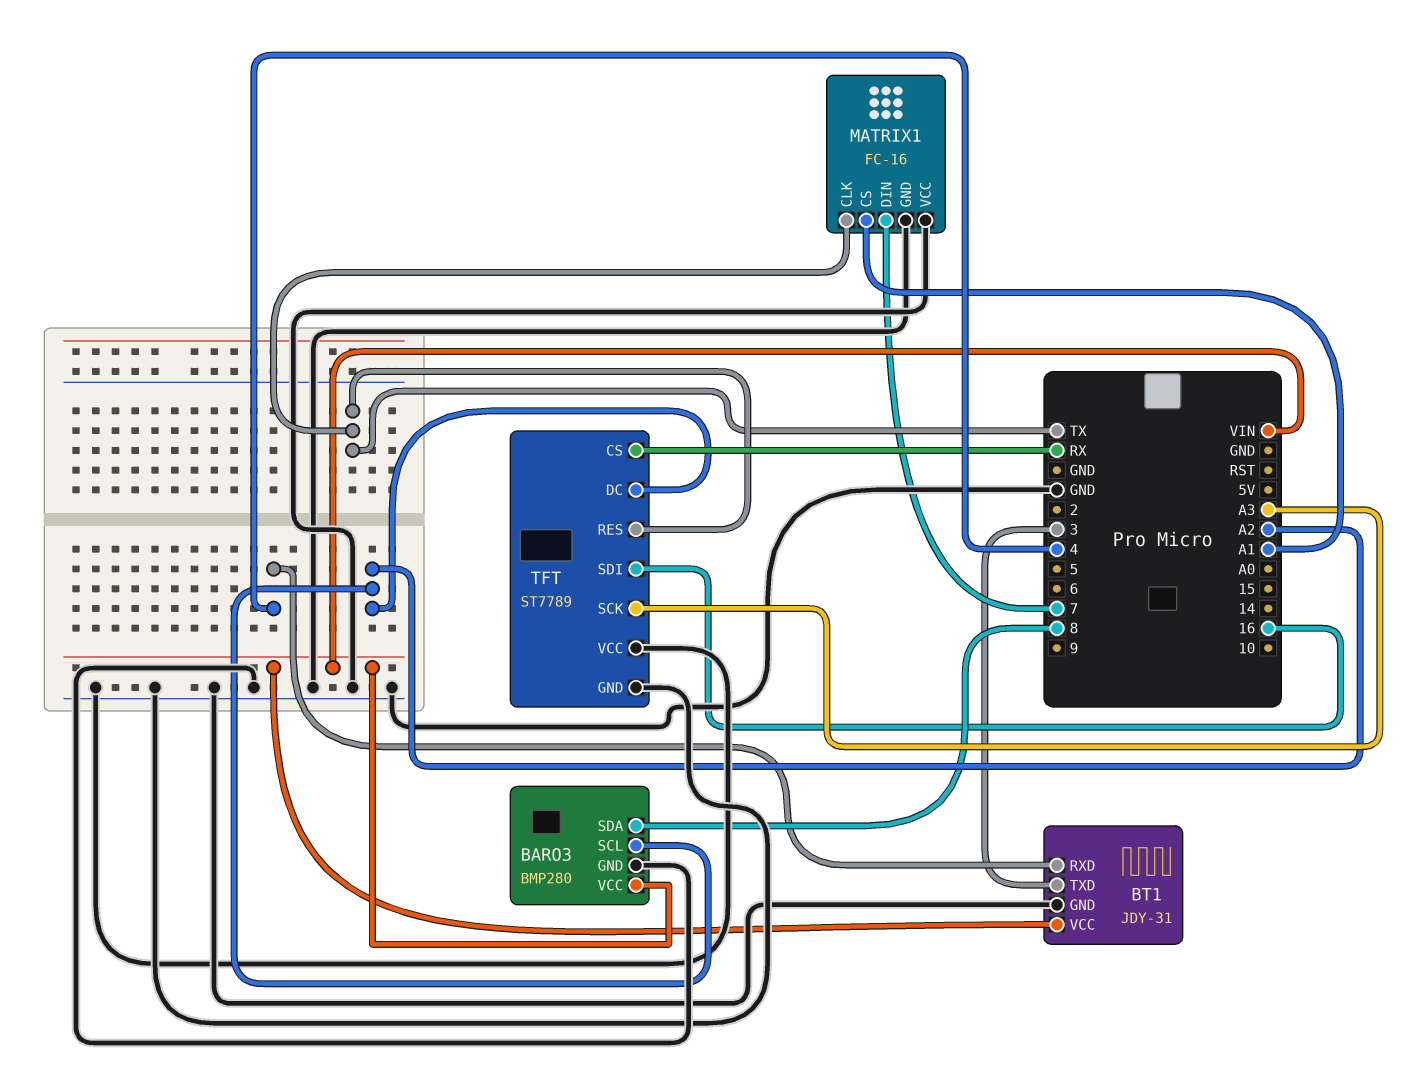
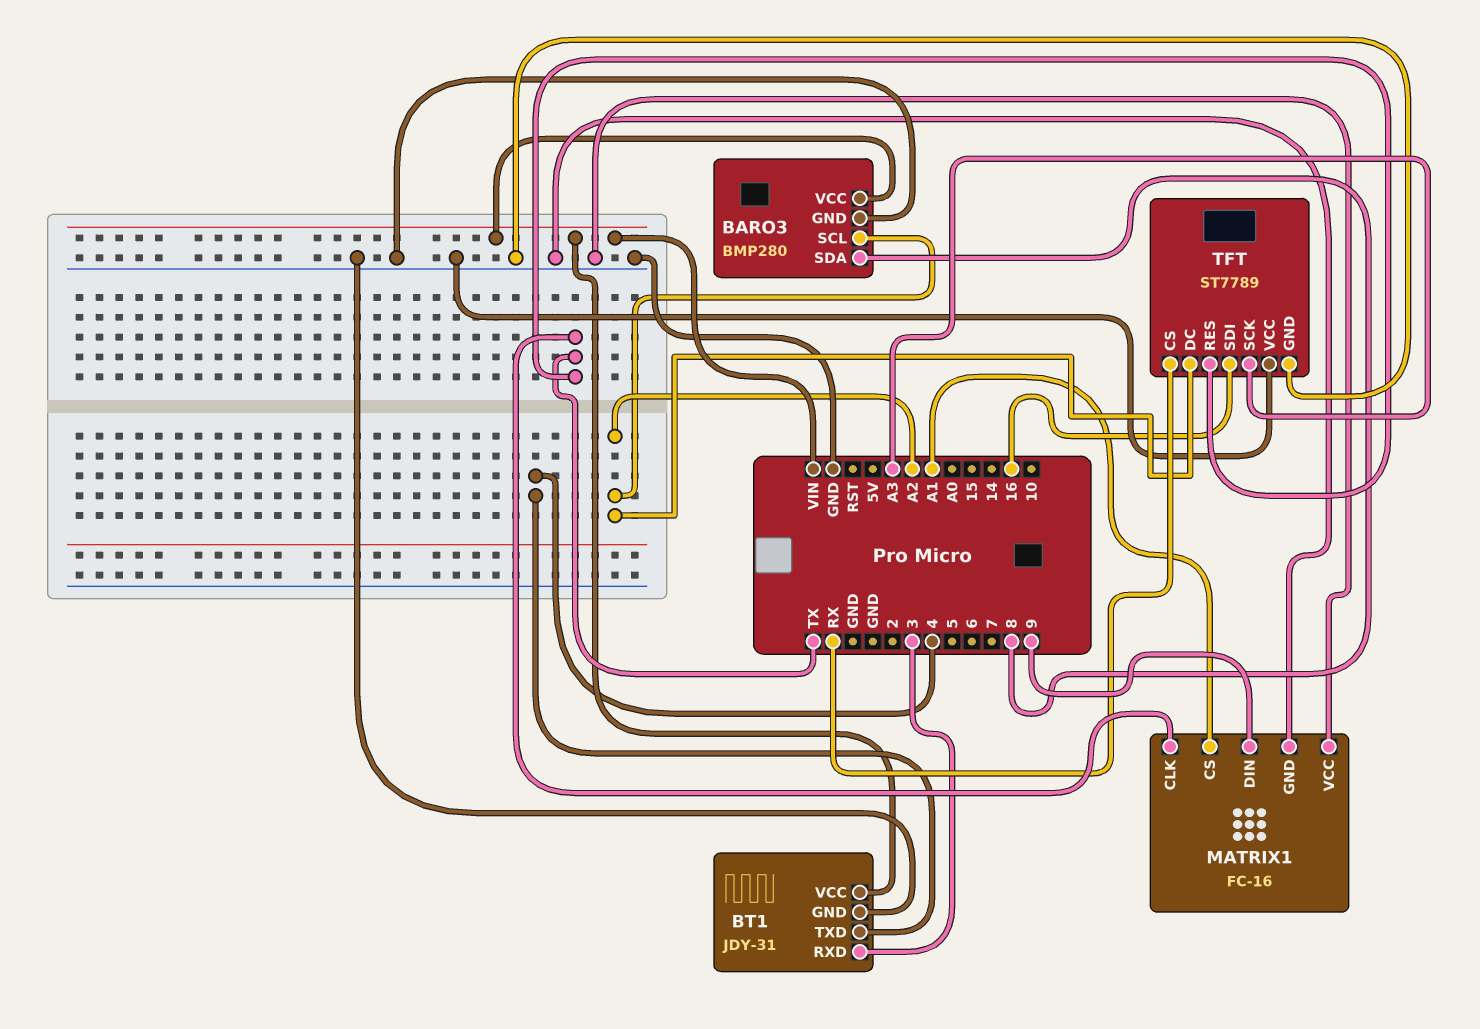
BT1 pin RXD: 4 -> 3
BT1 pin TXD: 3 -> 4
MATRIX1 pin DIN: 7 -> 9

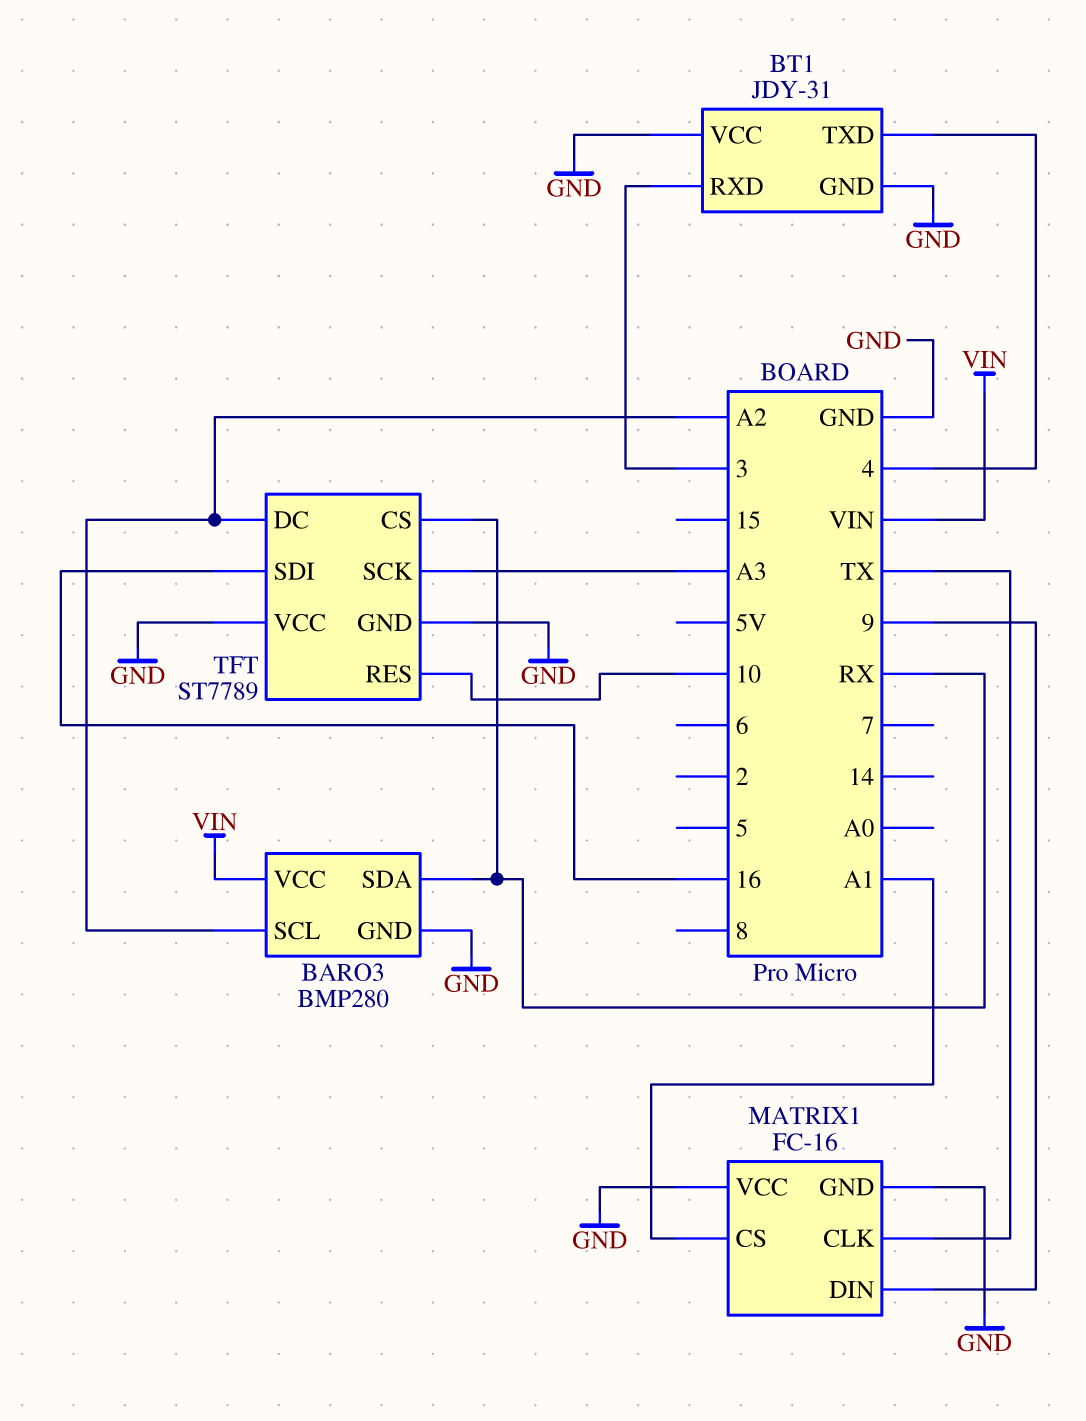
BARO3 pin SDA: 8 -> RX
BT1 pin VCC: VIN -> GND
TFT pin RES: TX -> 10

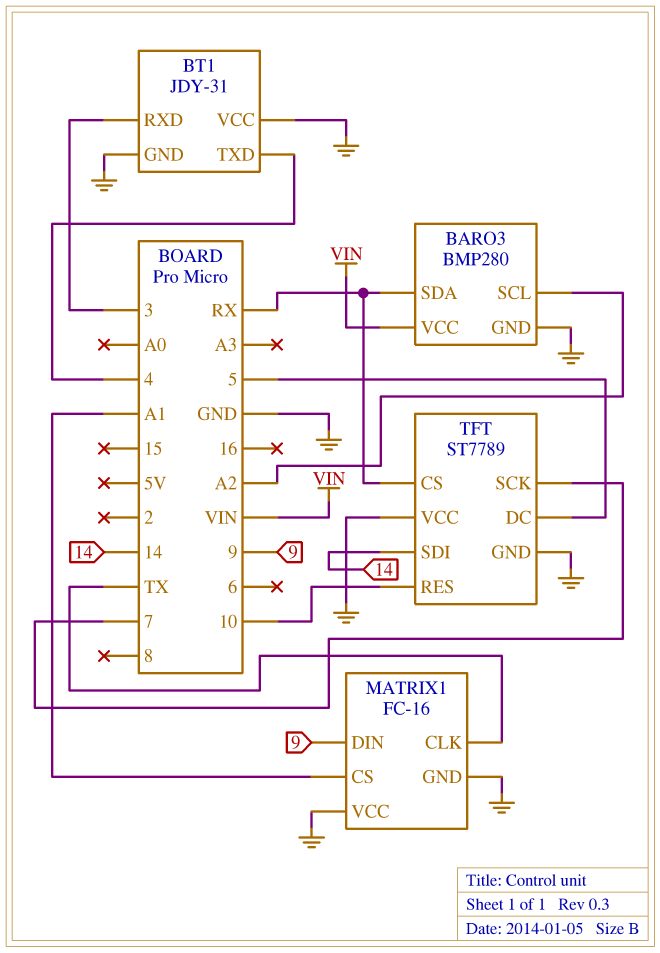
TFT pin DC: A2 -> 5
TFT pin SCK: A3 -> 7
TFT pin SDI: 16 -> 14

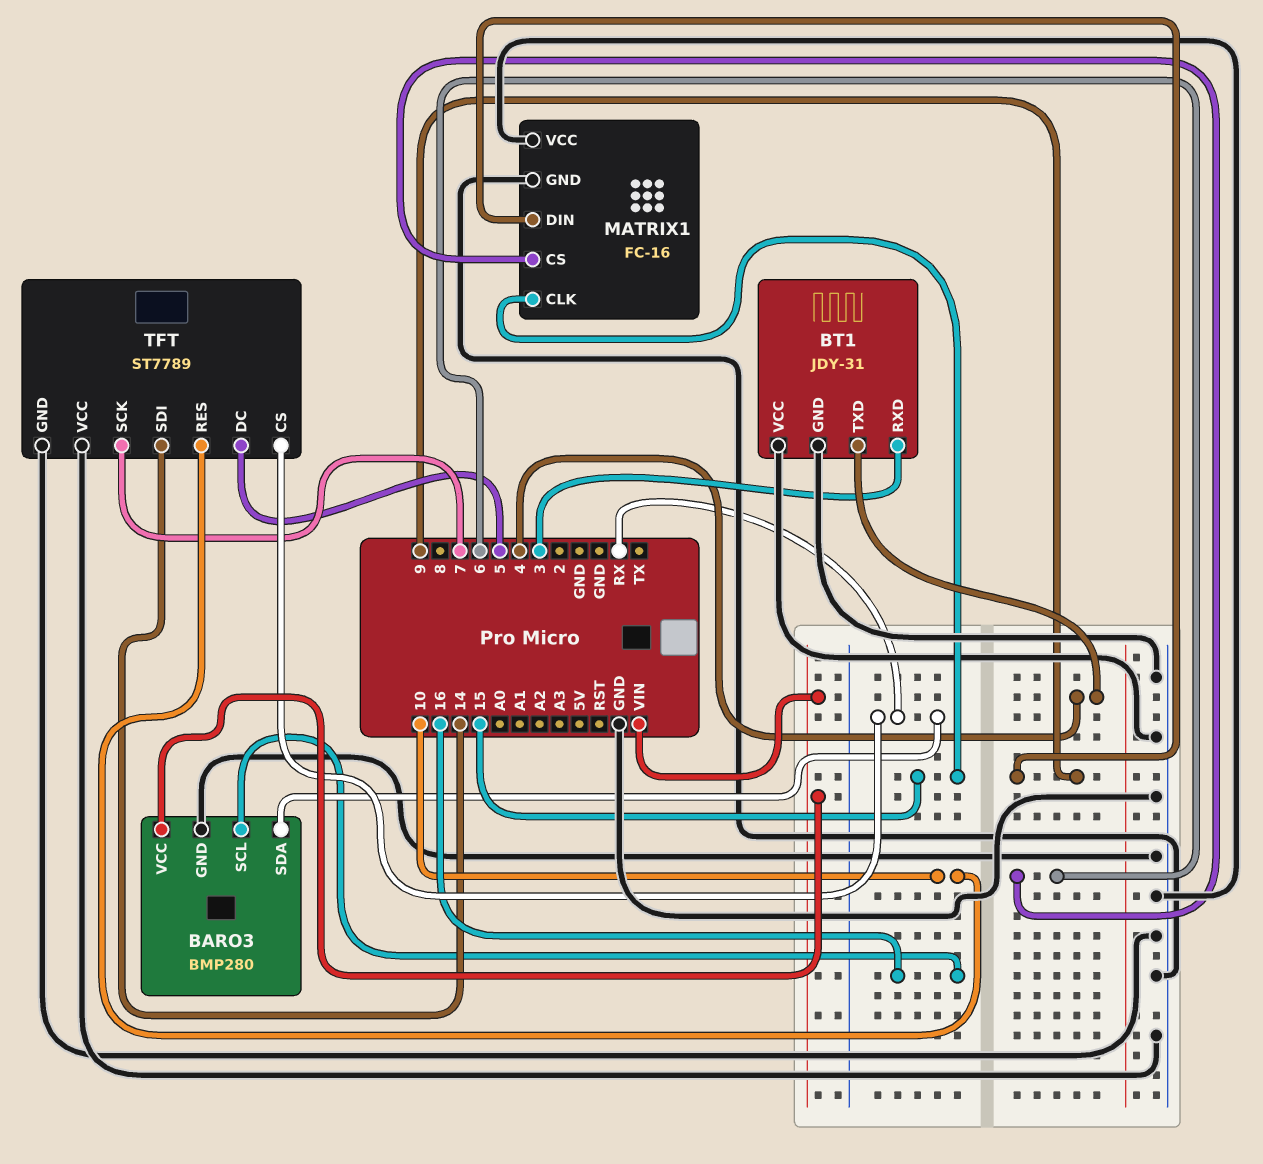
BARO3 pin SCL: A2 -> 16
MATRIX1 pin CLK: TX -> 15
MATRIX1 pin CS: A1 -> 6

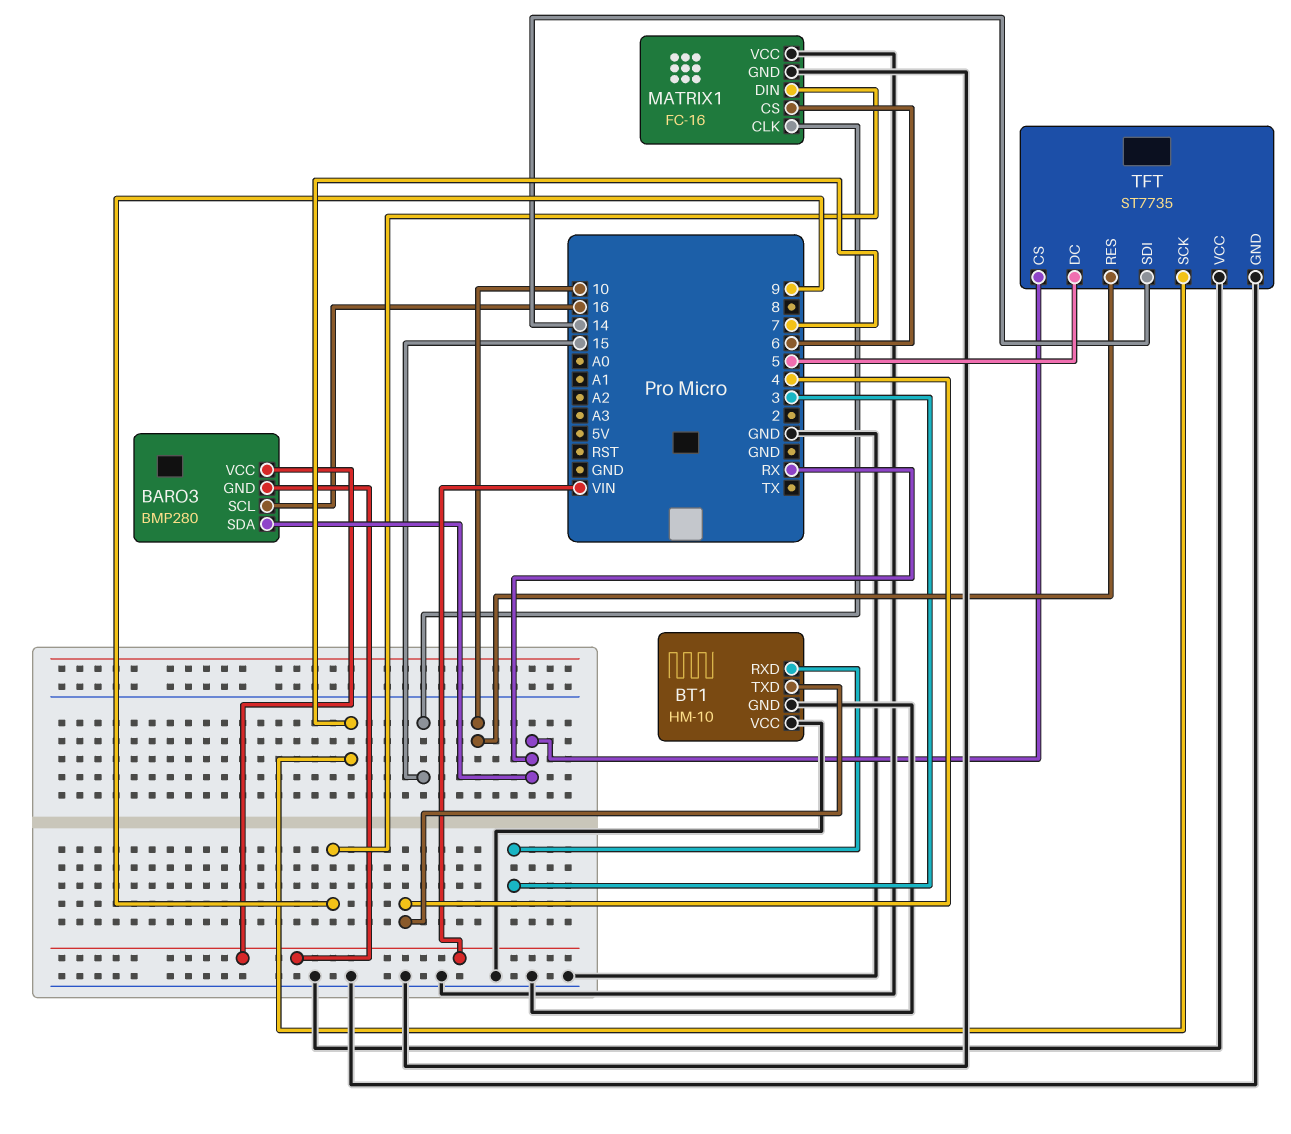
BARO3 pin GND: GND -> VIN
BT1: JDY-31 -> HM-10
TFT: ST7789 -> ST7735

